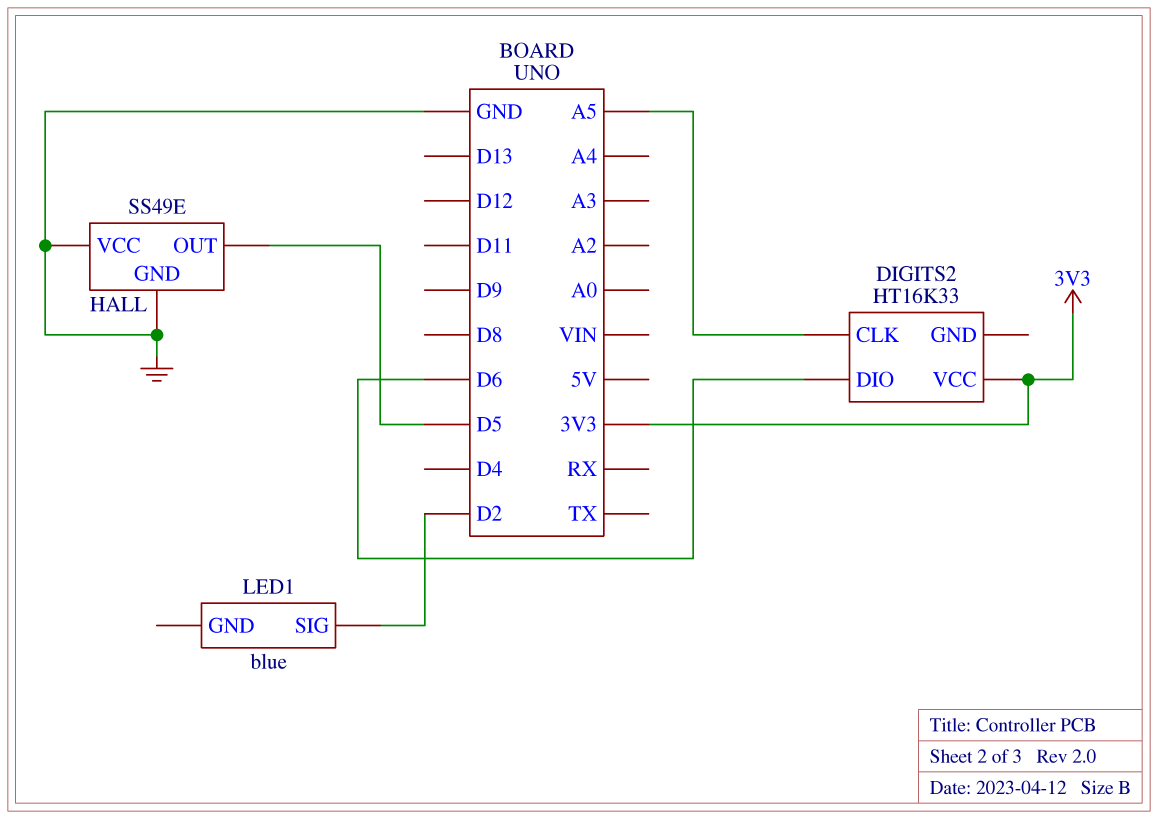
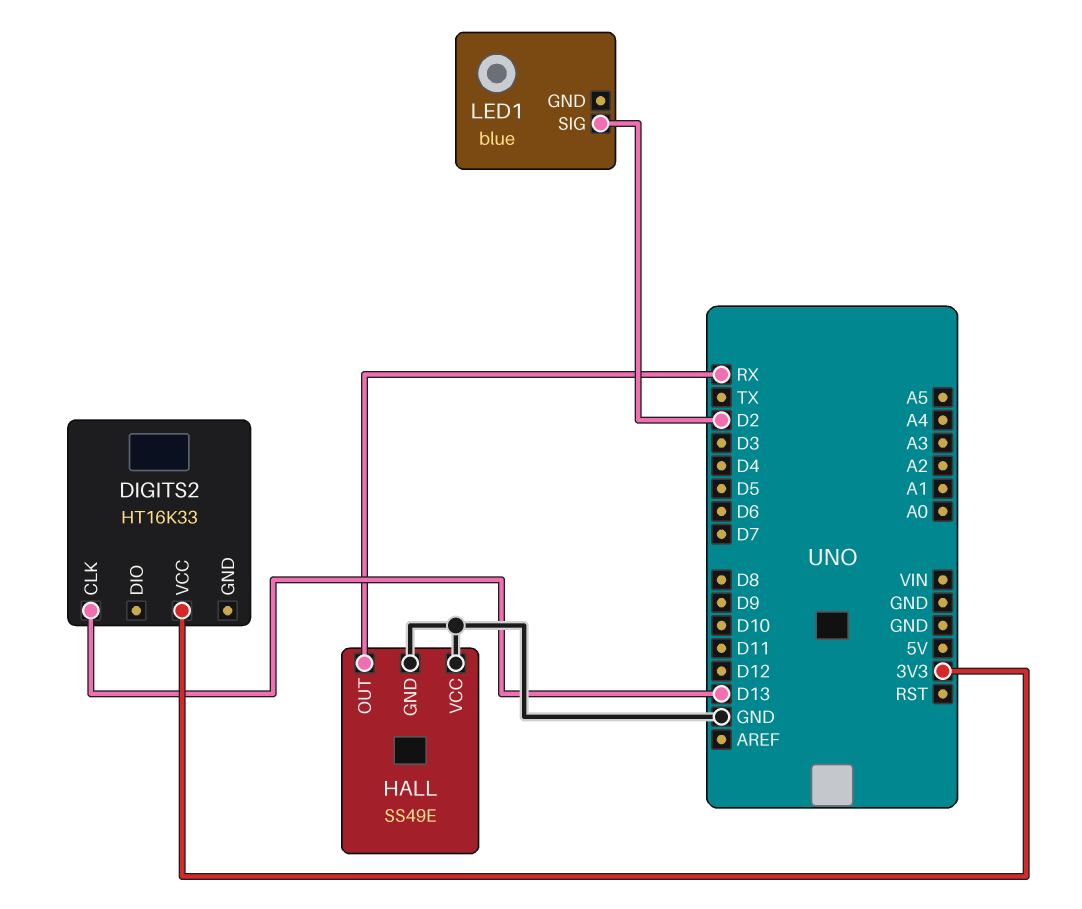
DIGITS2 pin CLK: A5 -> D13
DIGITS2 pin DIO: D6 -> none
HALL pin OUT: D5 -> RX

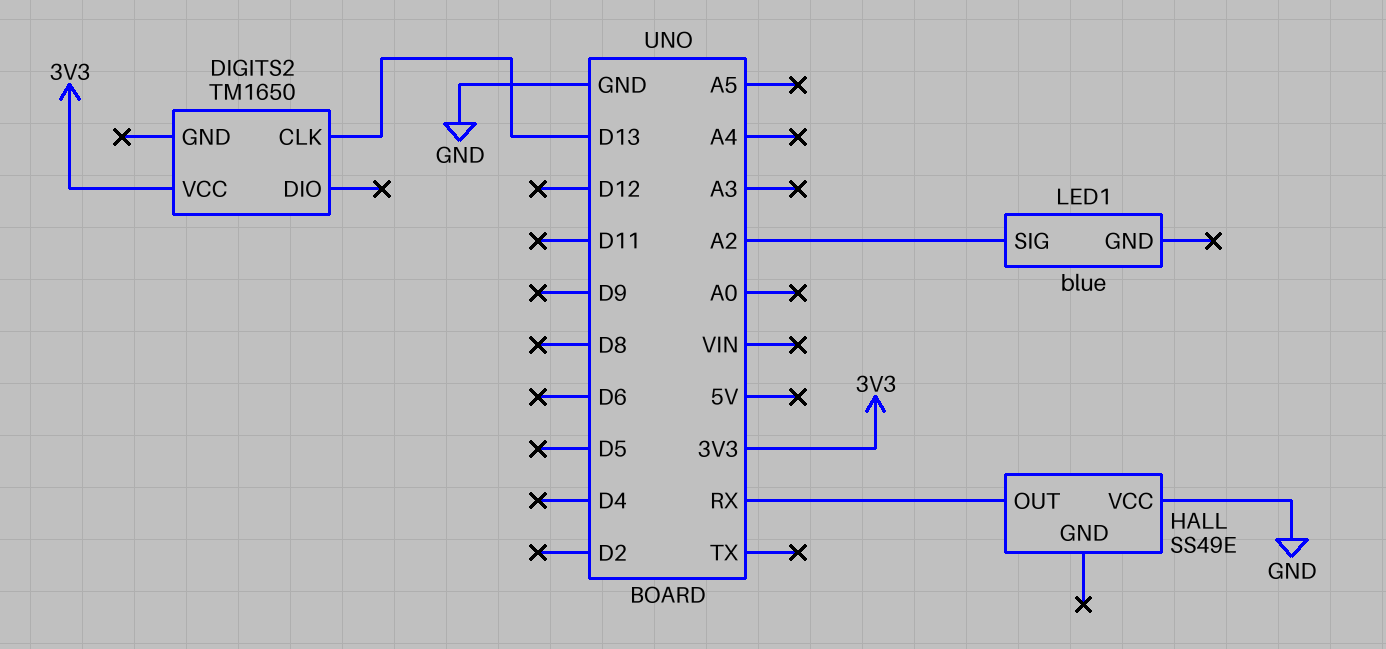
DIGITS2: HT16K33 -> TM1650
HALL pin GND: GND -> none
LED1 pin SIG: D2 -> A2

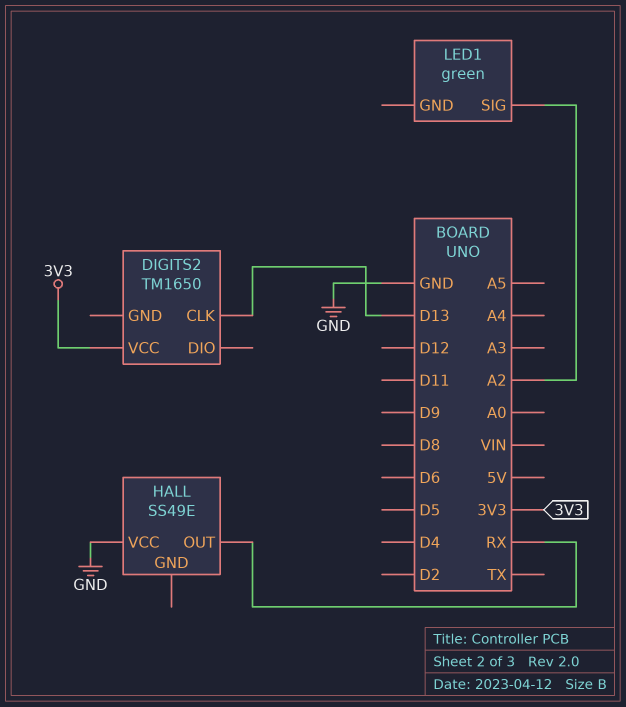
LED1: blue -> green

